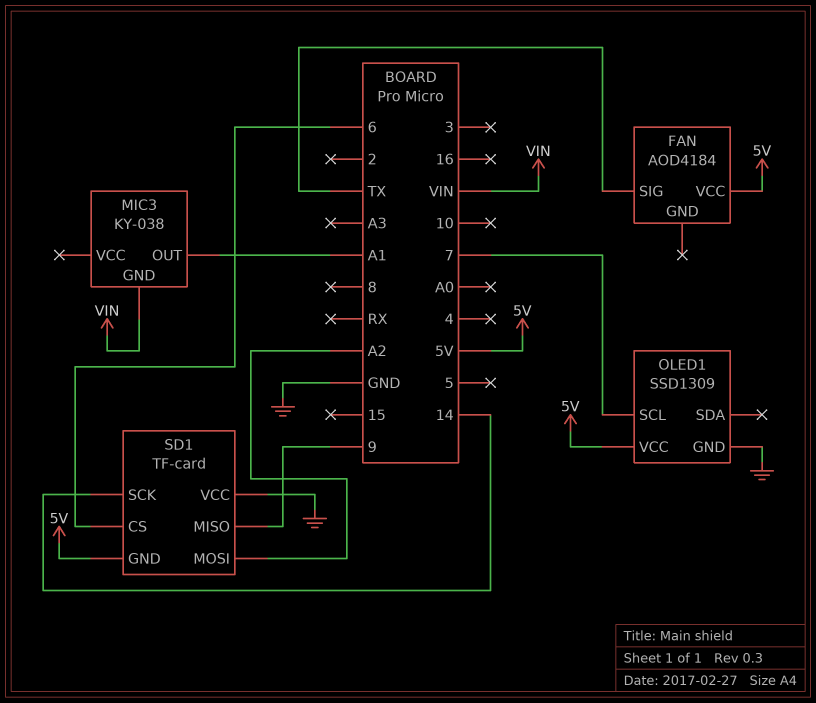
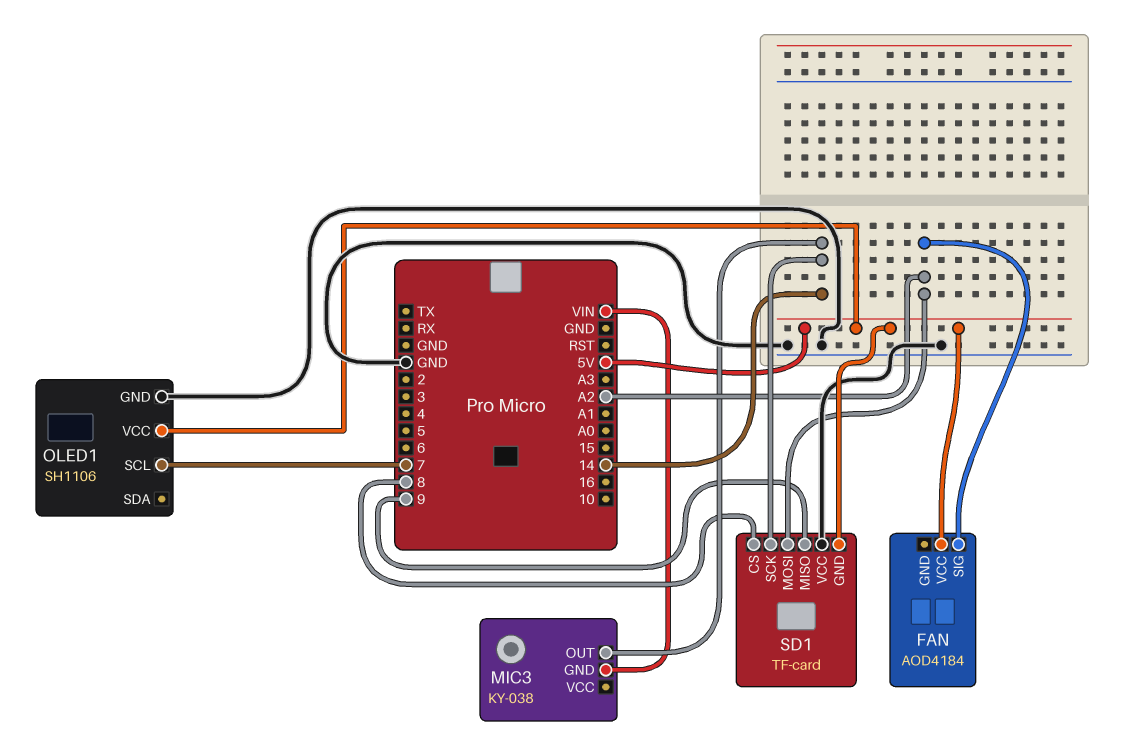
FAN pin SIG: TX -> A2
MIC3 pin OUT: A1 -> 14
OLED1: SSD1309 -> SH1106
SD1 pin CS: 6 -> 8

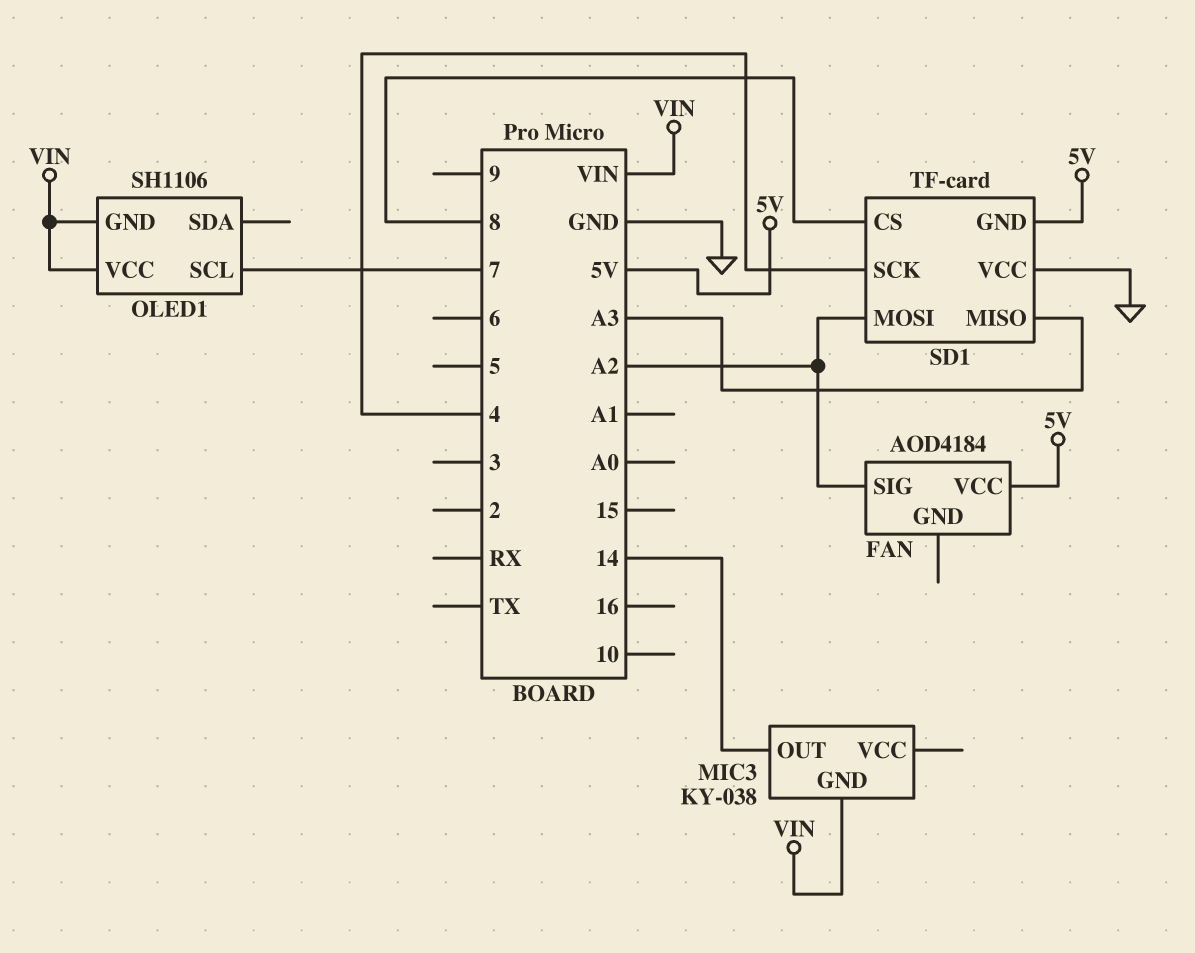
OLED1 pin GND: GND -> VIN
OLED1 pin VCC: 5V -> VIN
SD1 pin MISO: 9 -> A3
SD1 pin SCK: 14 -> 4

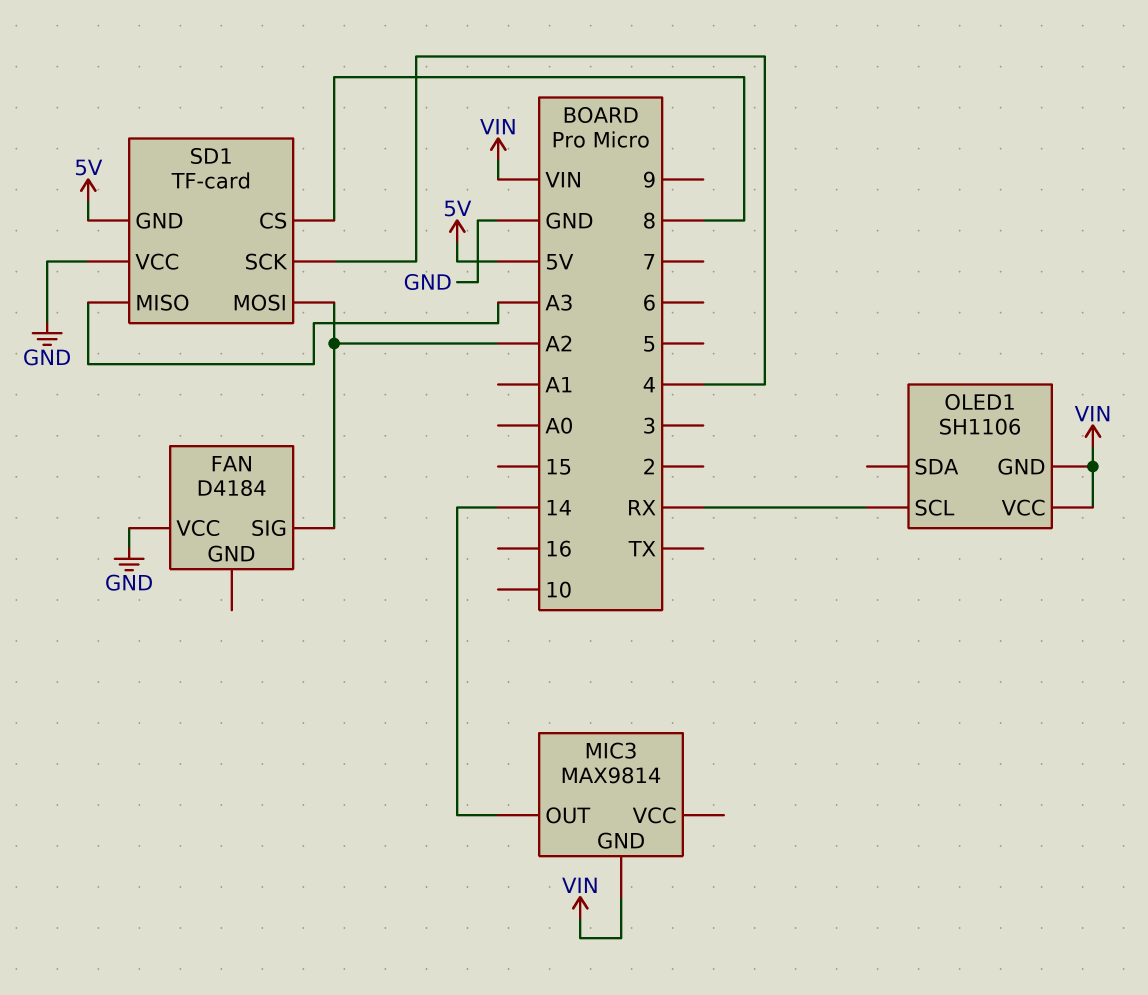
FAN: AOD4184 -> D4184
FAN pin VCC: 5V -> GND
MIC3: KY-038 -> MAX9814
OLED1 pin SCL: 7 -> RX

